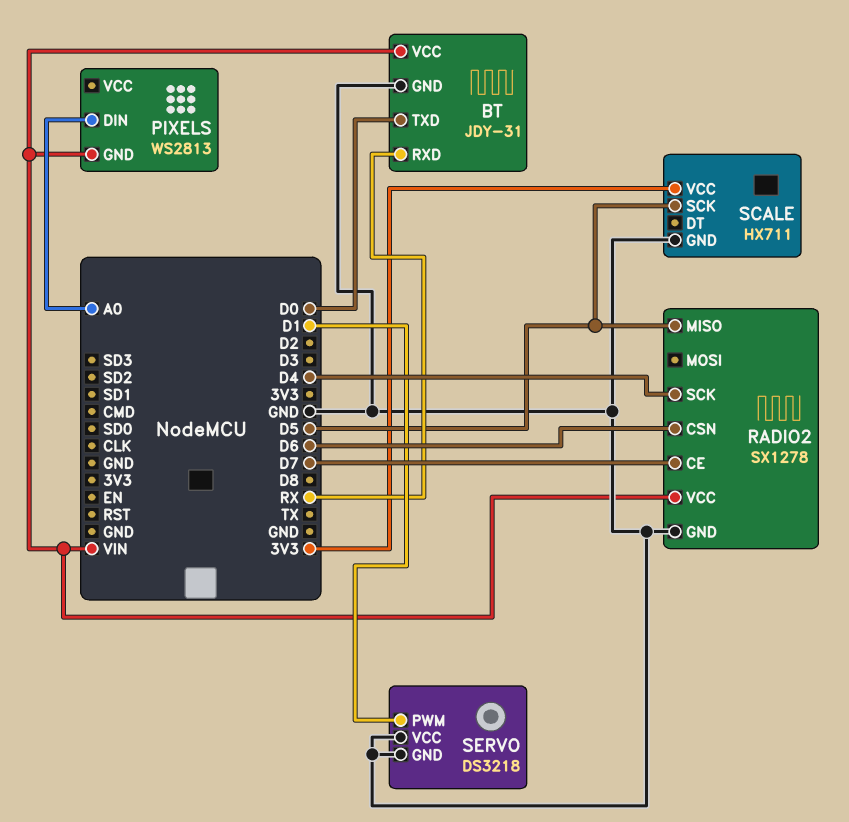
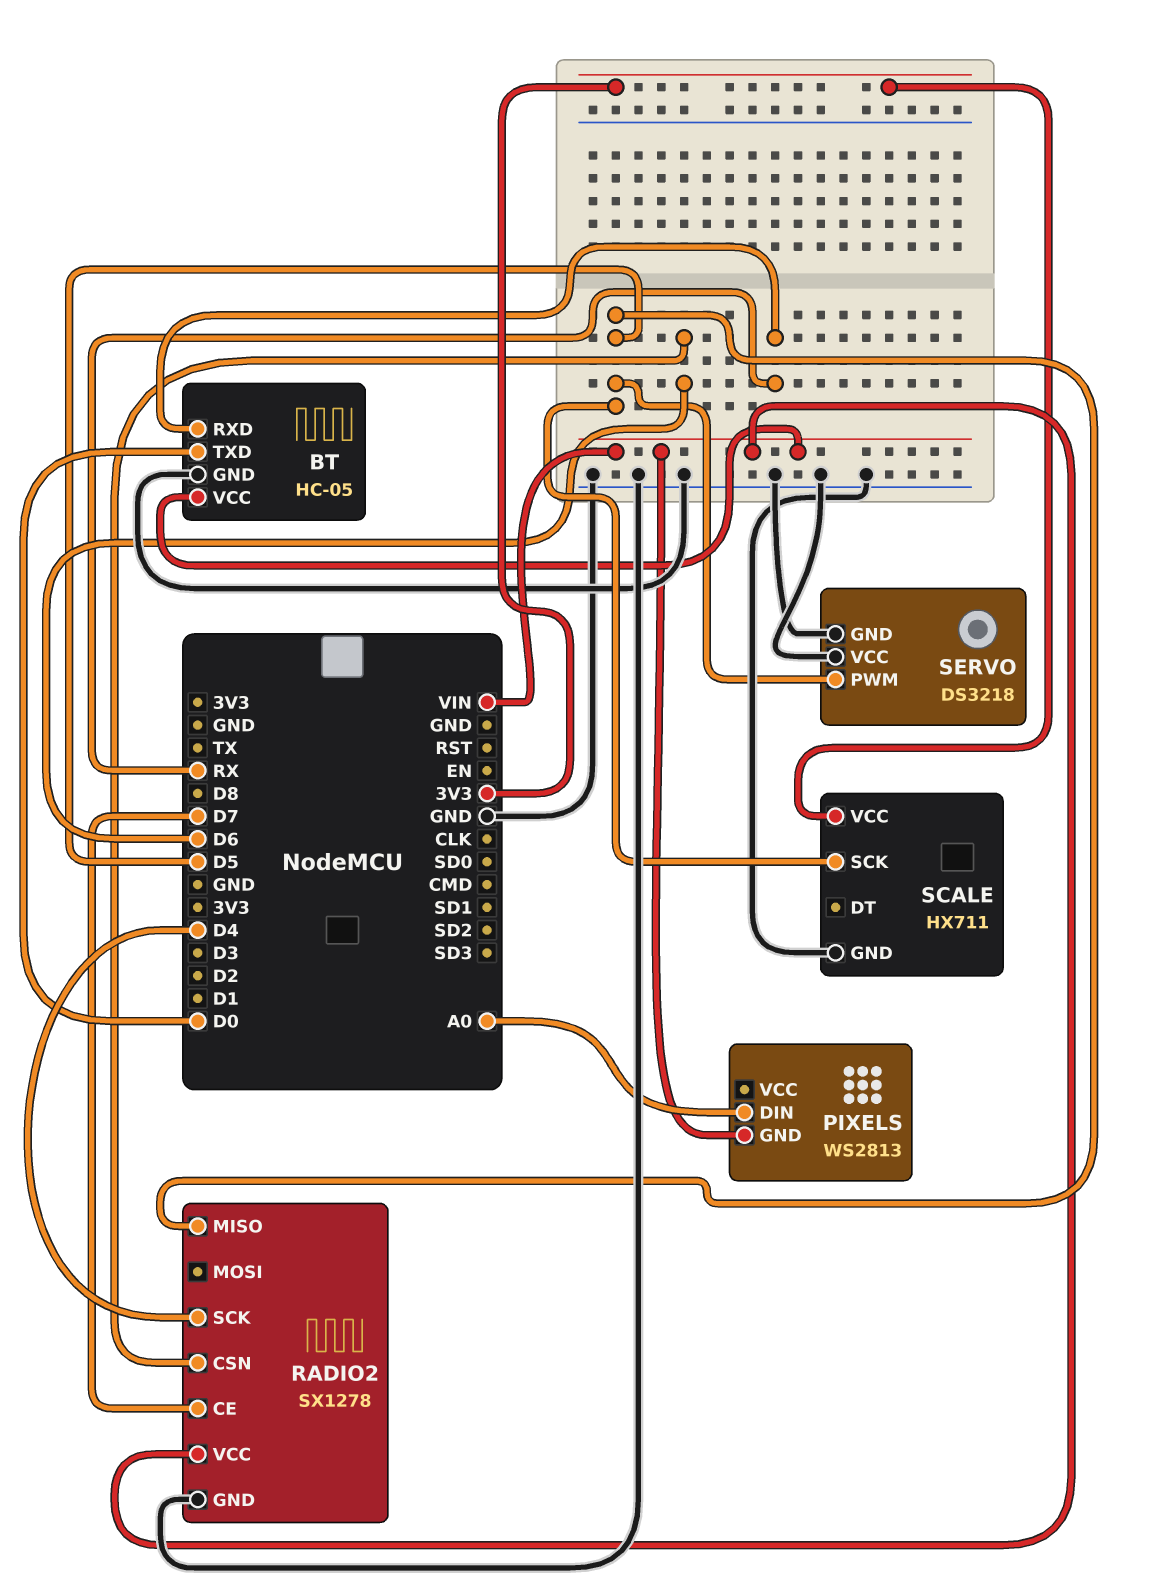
BT: JDY-31 -> HC-05
SERVO pin PWM: D1 -> D5

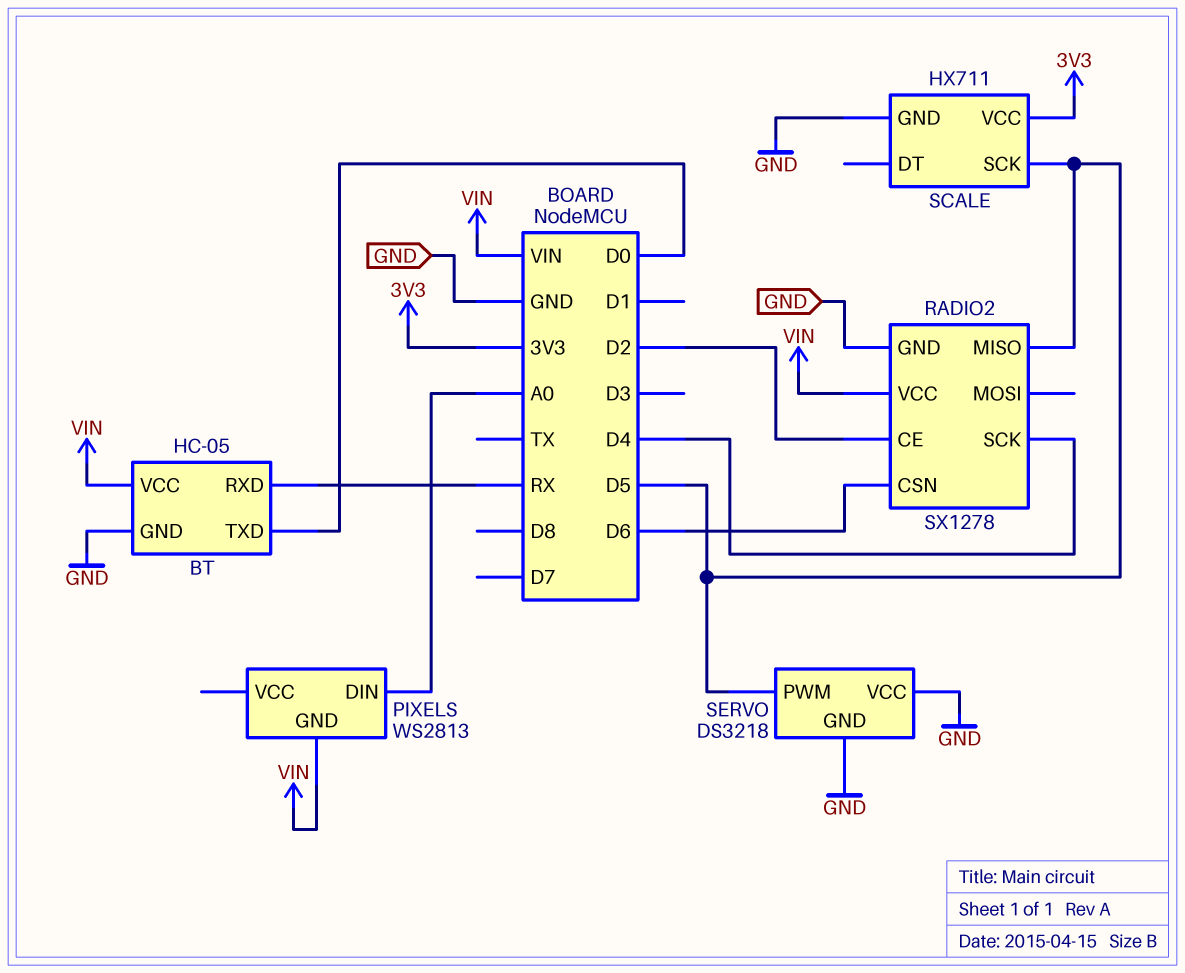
RADIO2 pin CE: D7 -> D2

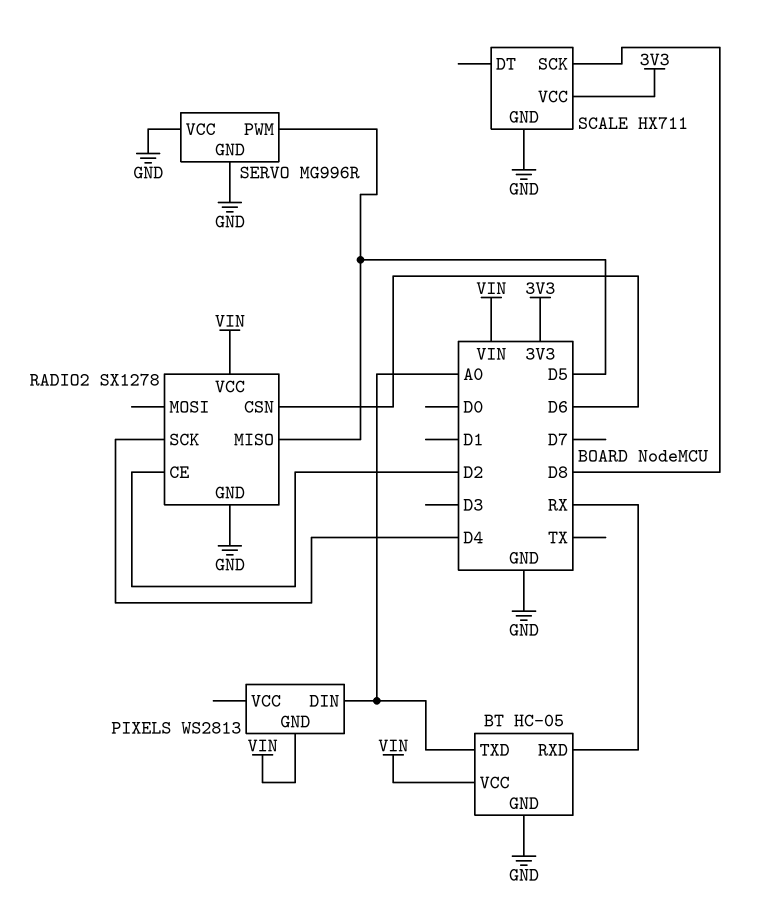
BT pin TXD: D0 -> A0
SCALE pin SCK: D5 -> D8
SERVO: DS3218 -> MG996R

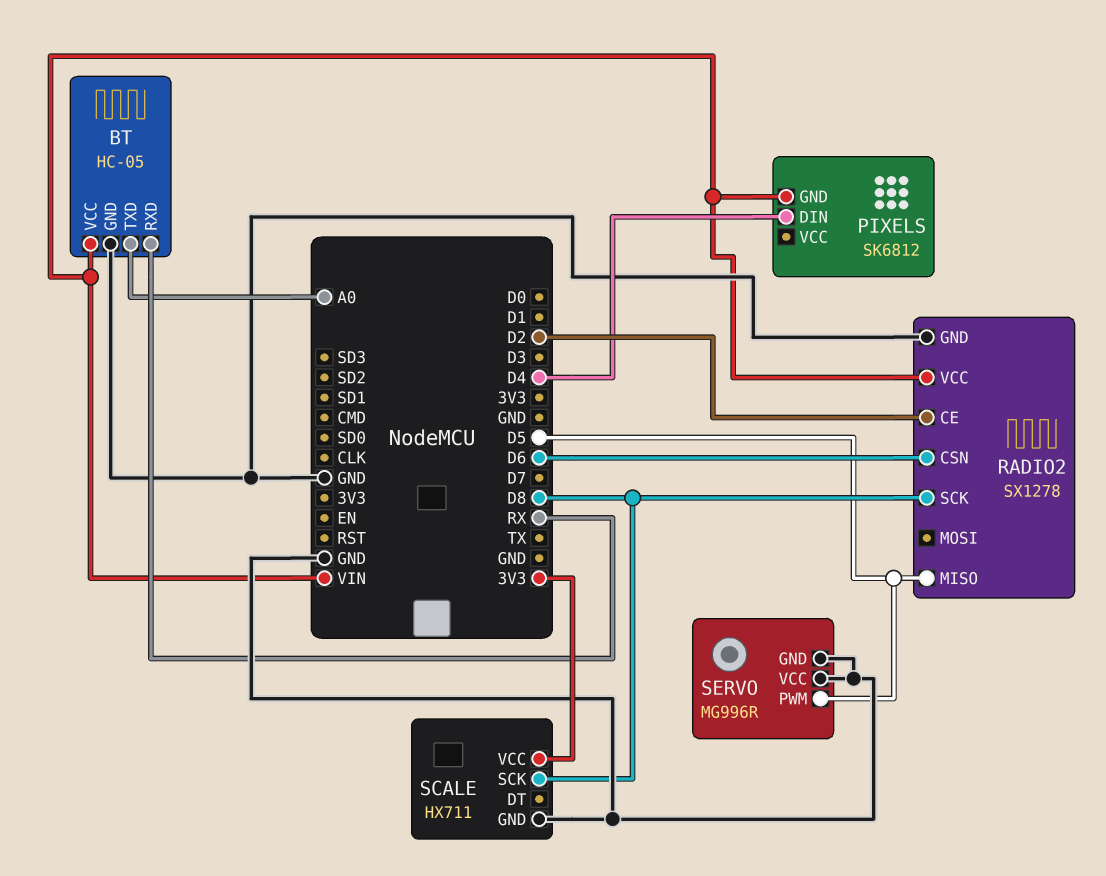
PIXELS: WS2813 -> SK6812
PIXELS pin DIN: A0 -> D4
RADIO2 pin SCK: D4 -> D8

